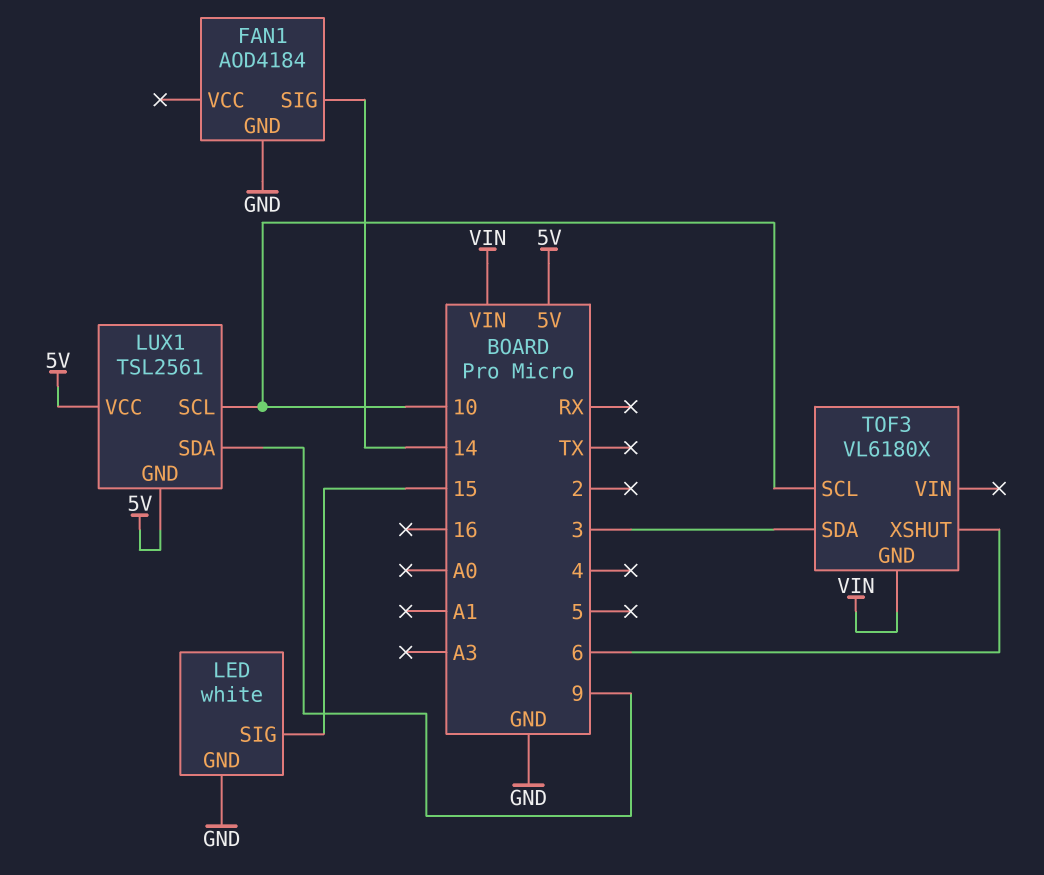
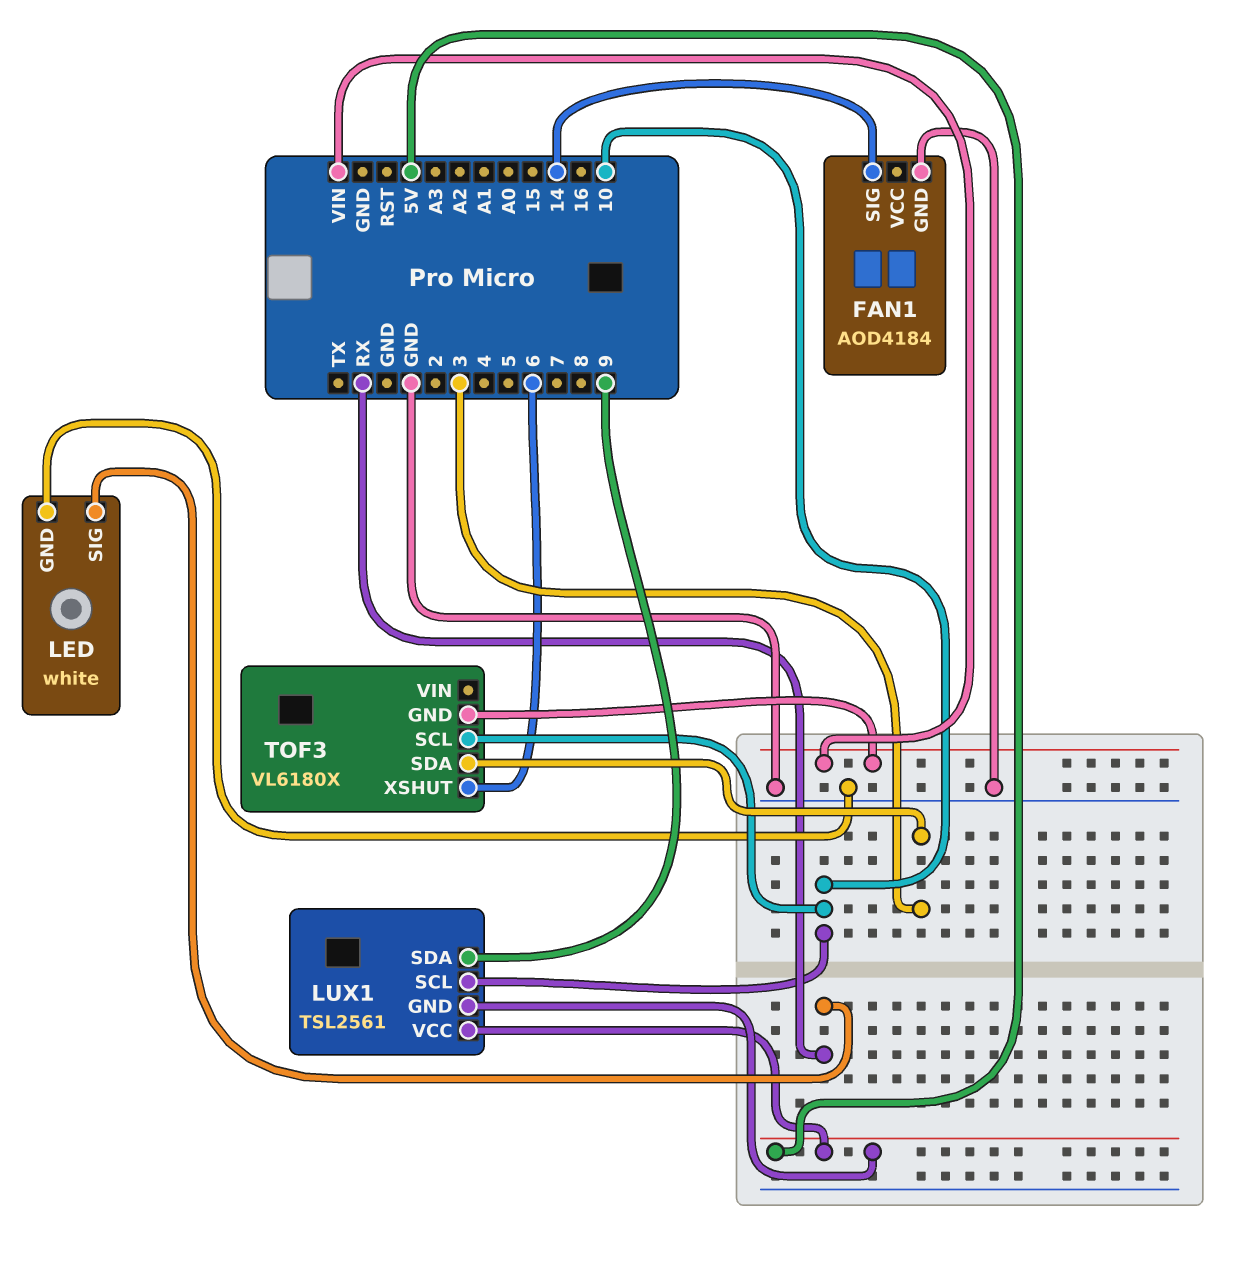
LED pin SIG: 15 -> RX

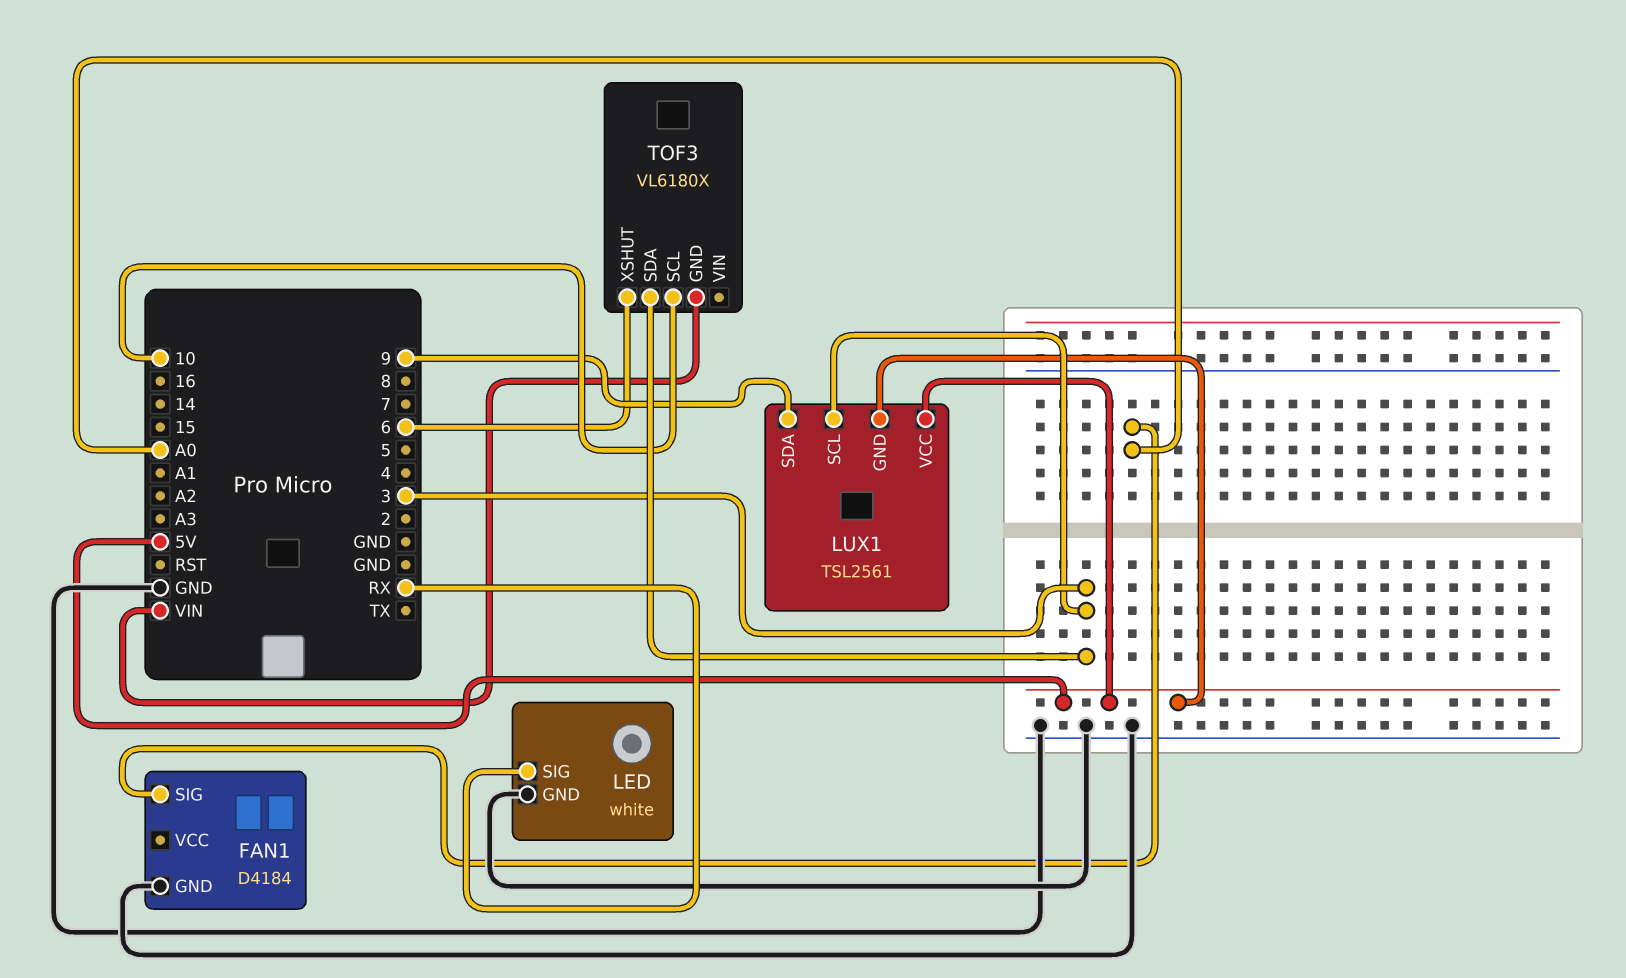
FAN1: AOD4184 -> D4184
FAN1 pin SIG: 14 -> A0
LUX1 pin SCL: 10 -> 3

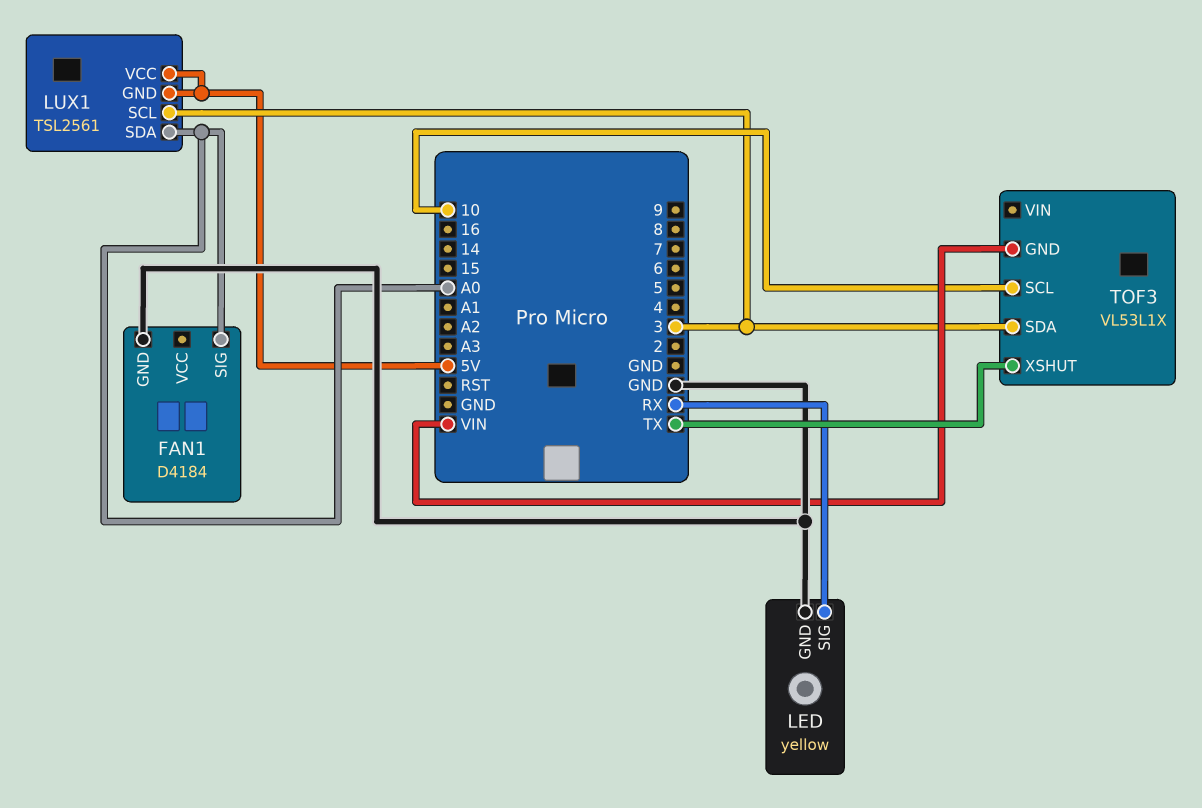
LED: white -> yellow
LUX1 pin SDA: 9 -> A0
TOF3: VL6180X -> VL53L1X
TOF3 pin XSHUT: 6 -> TX

